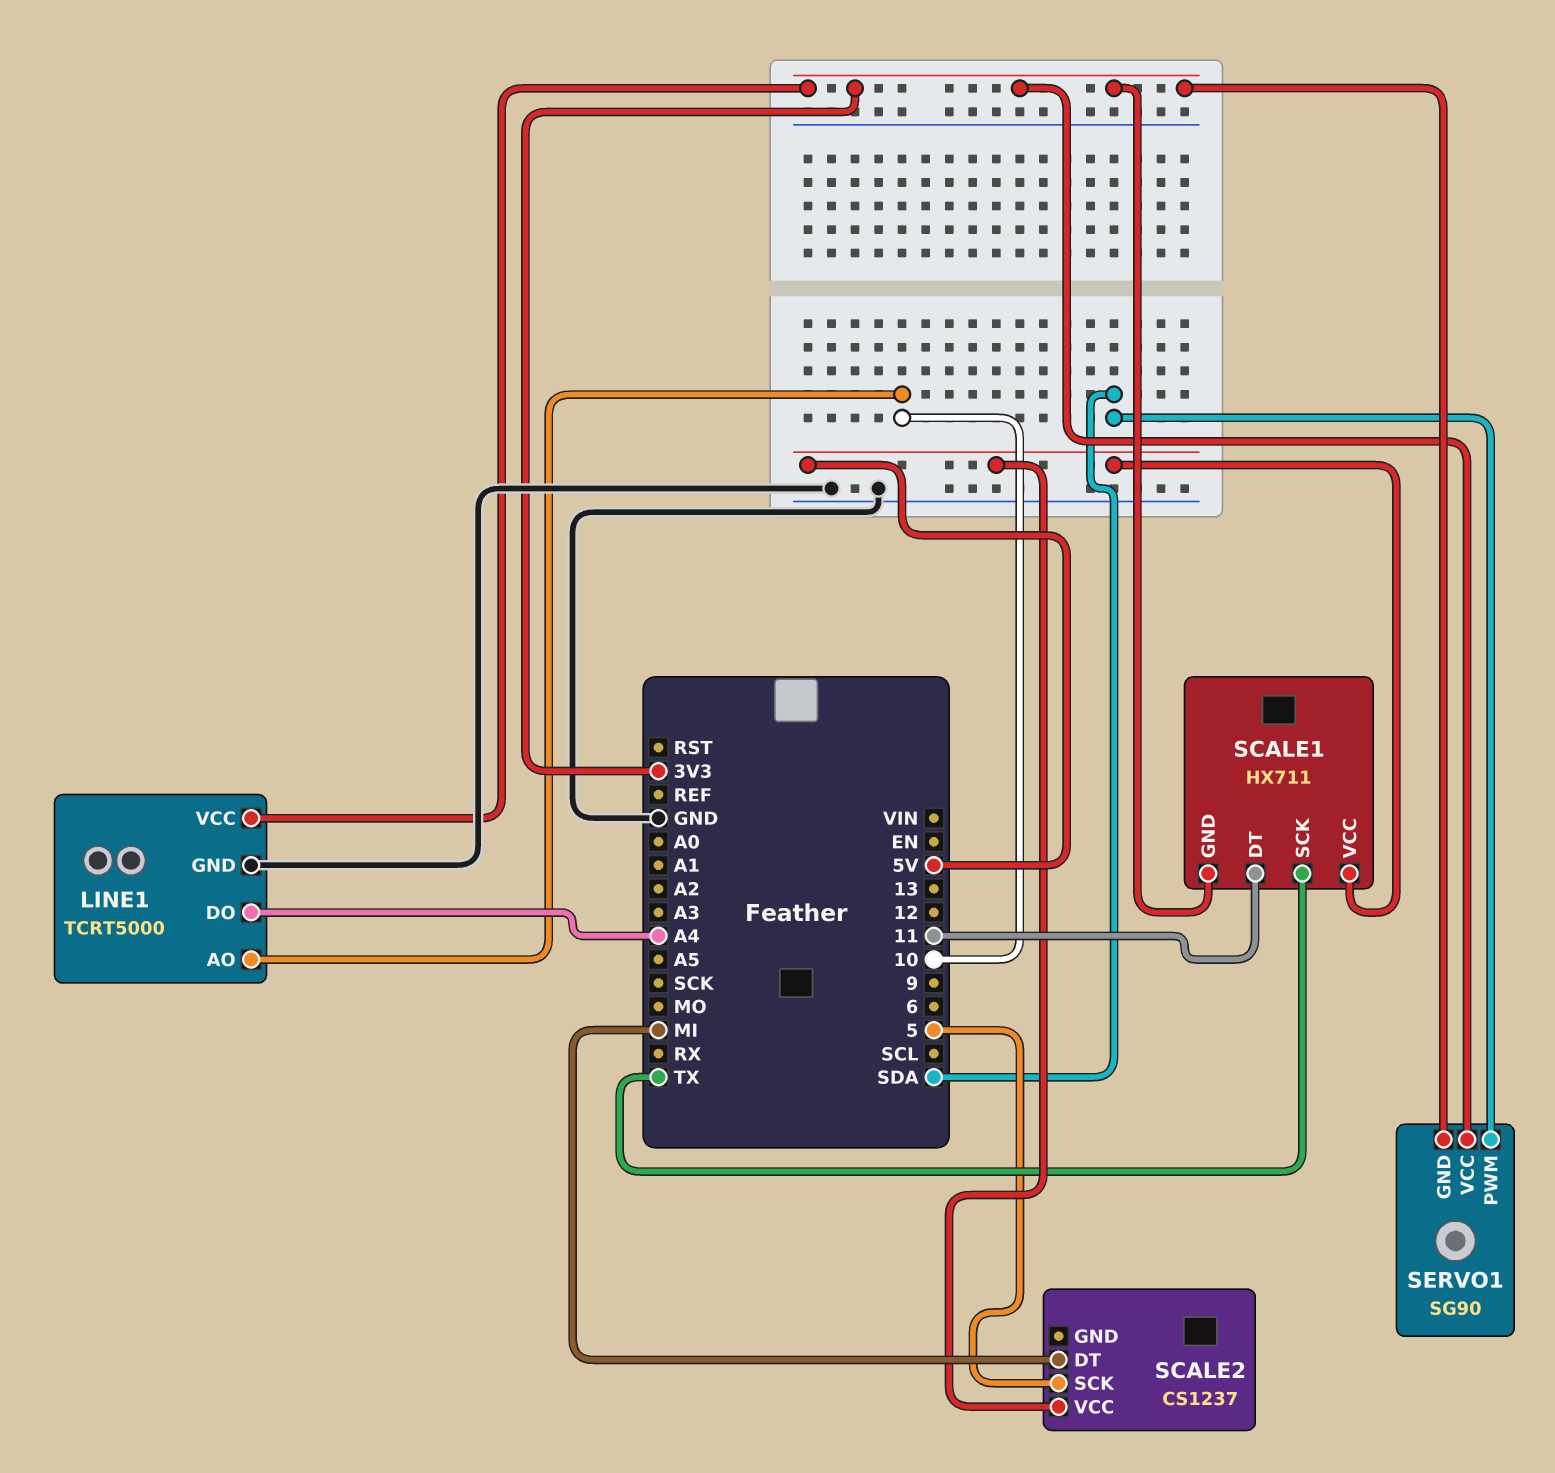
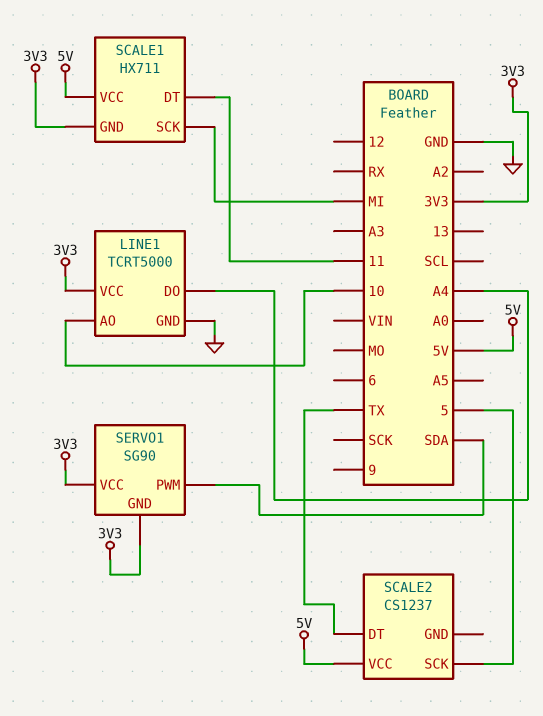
SCALE1 pin SCK: TX -> MI
SCALE2 pin DT: MI -> TX

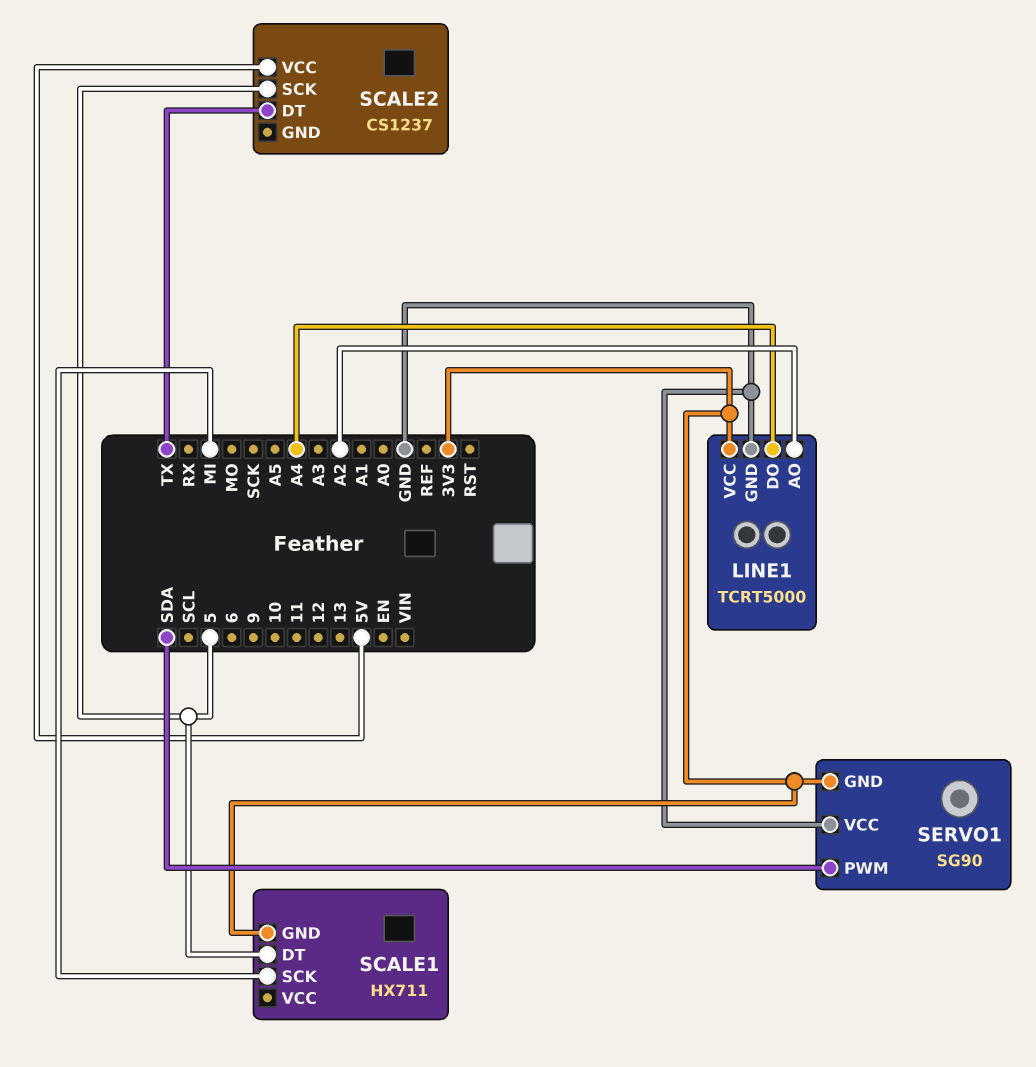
LINE1 pin AO: 10 -> A2
SCALE1 pin DT: 11 -> 5
SCALE1 pin VCC: 5V -> none
SERVO1 pin VCC: 3V3 -> GND

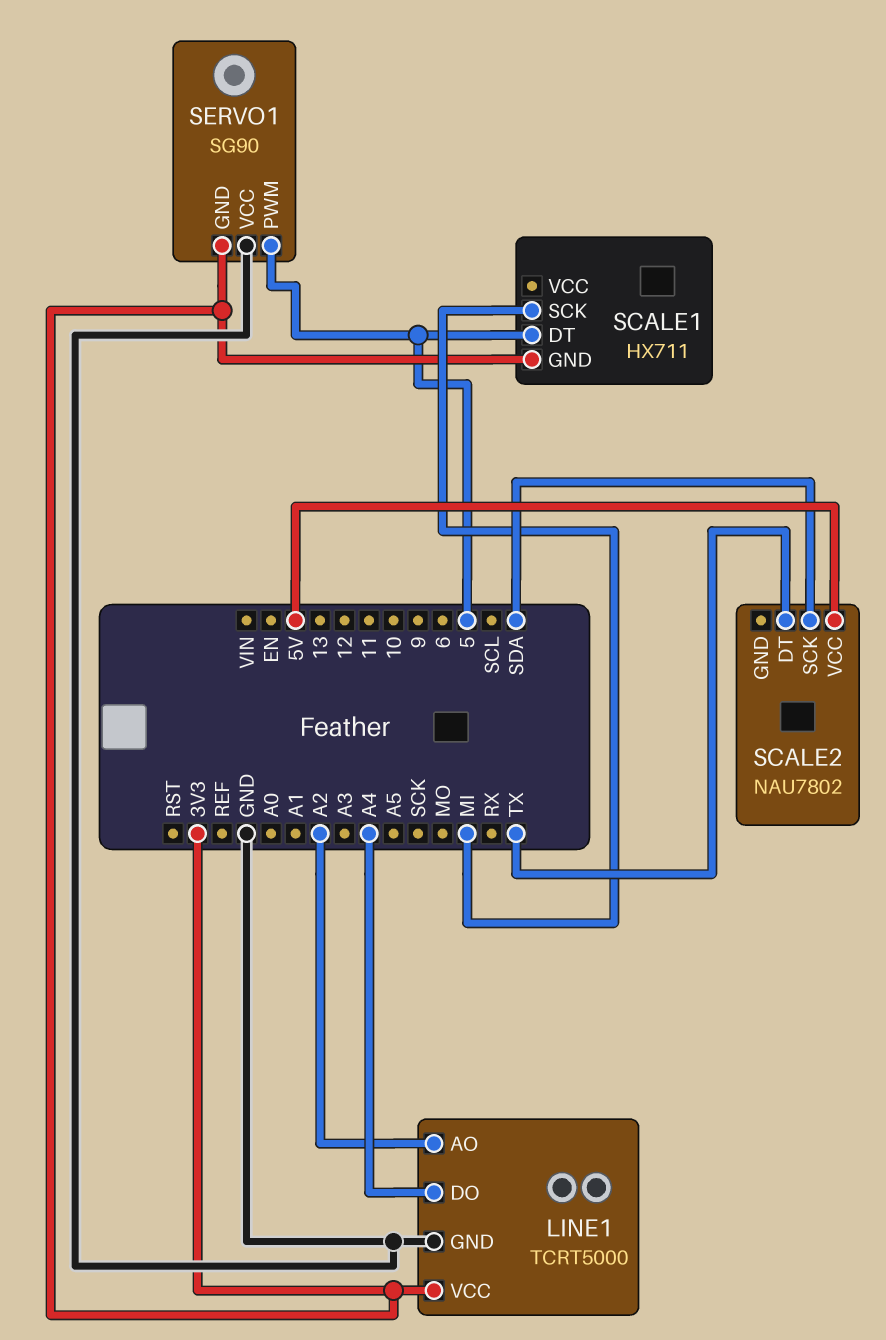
SCALE2: CS1237 -> NAU7802
SCALE2 pin SCK: 5 -> SDA
SERVO1 pin PWM: SDA -> 5

